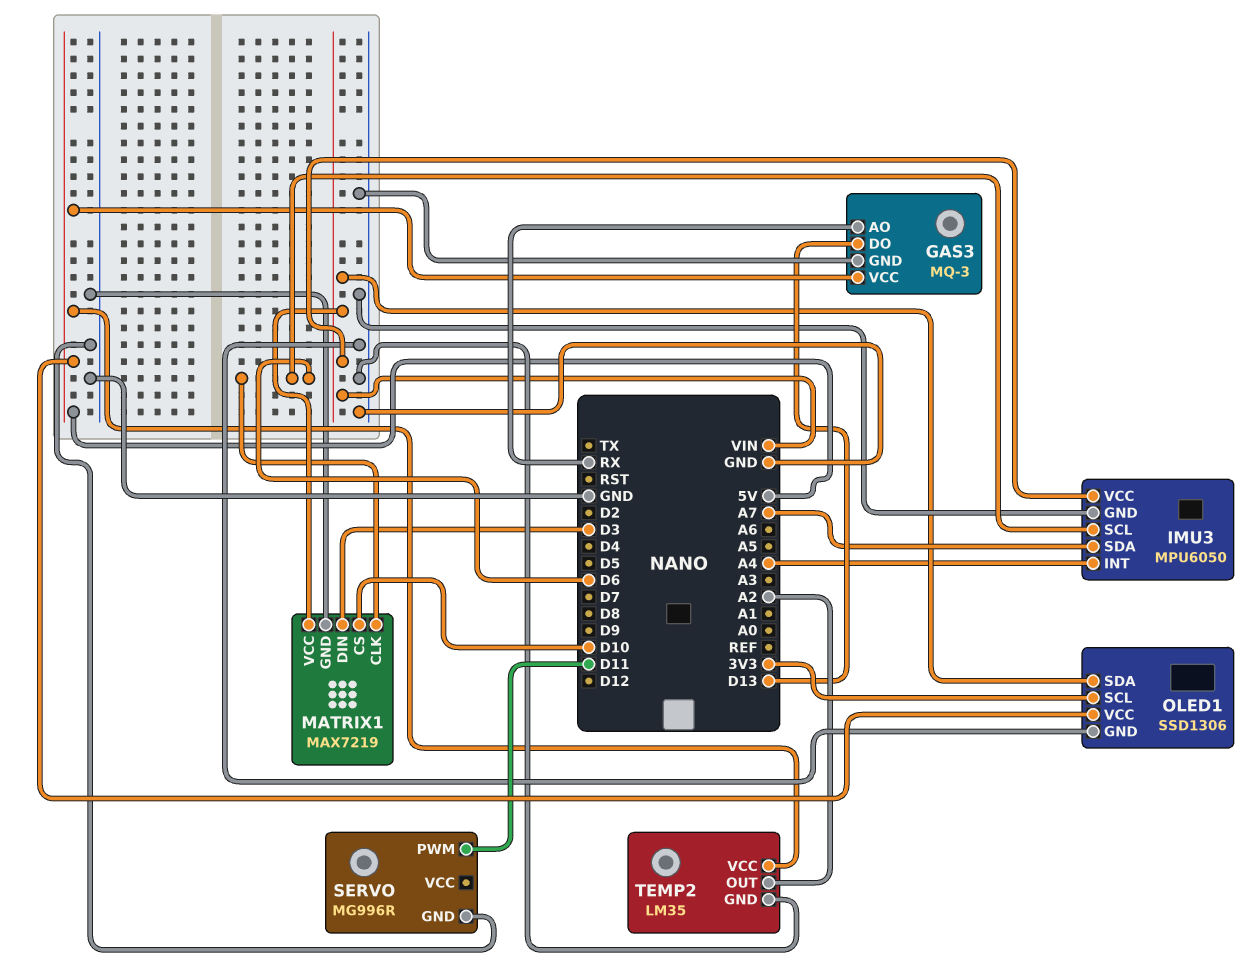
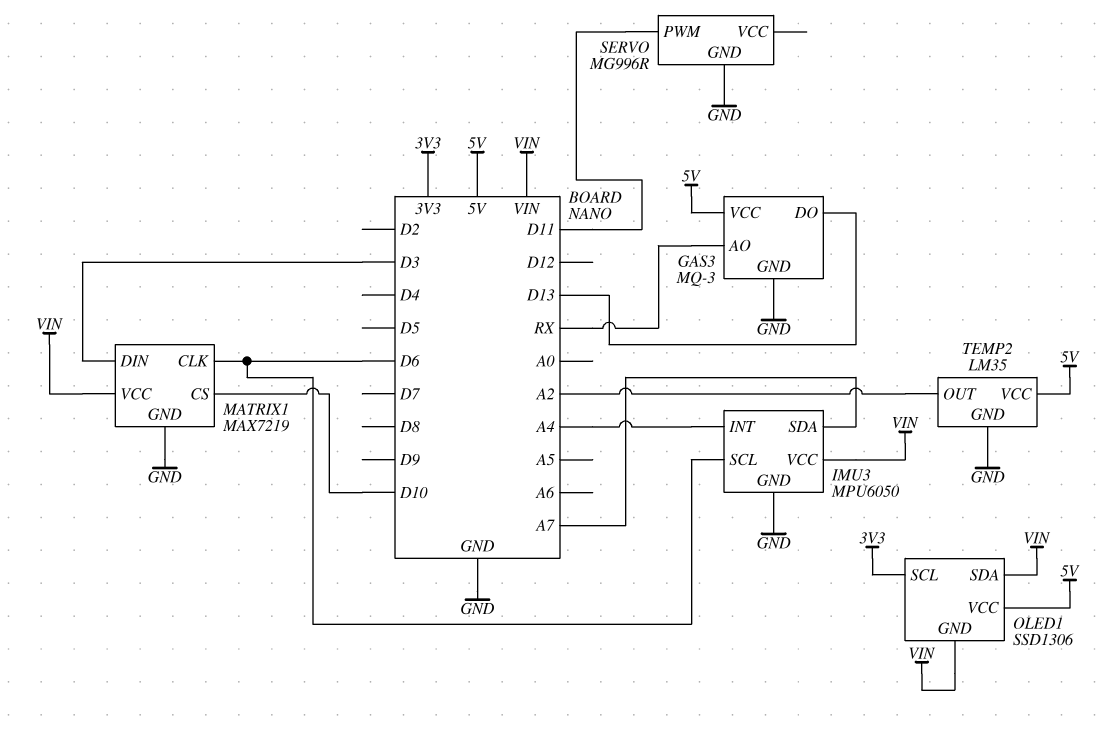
OLED1 pin GND: GND -> VIN

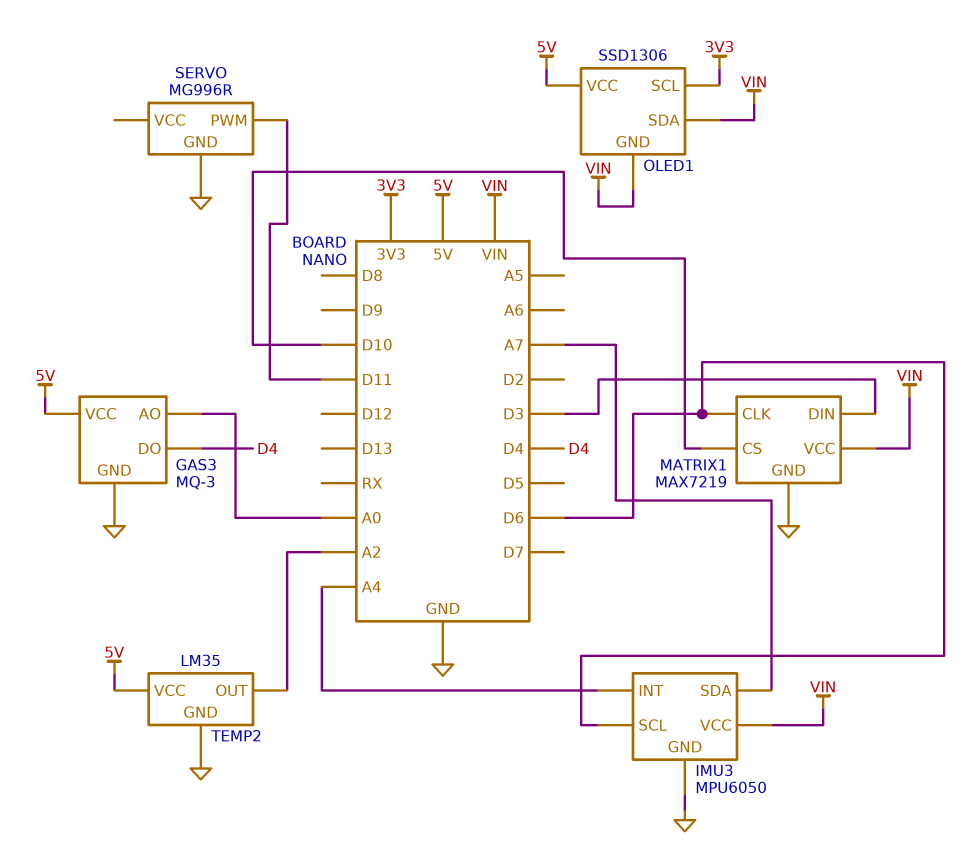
GAS3 pin AO: RX -> A0
GAS3 pin DO: D13 -> D4

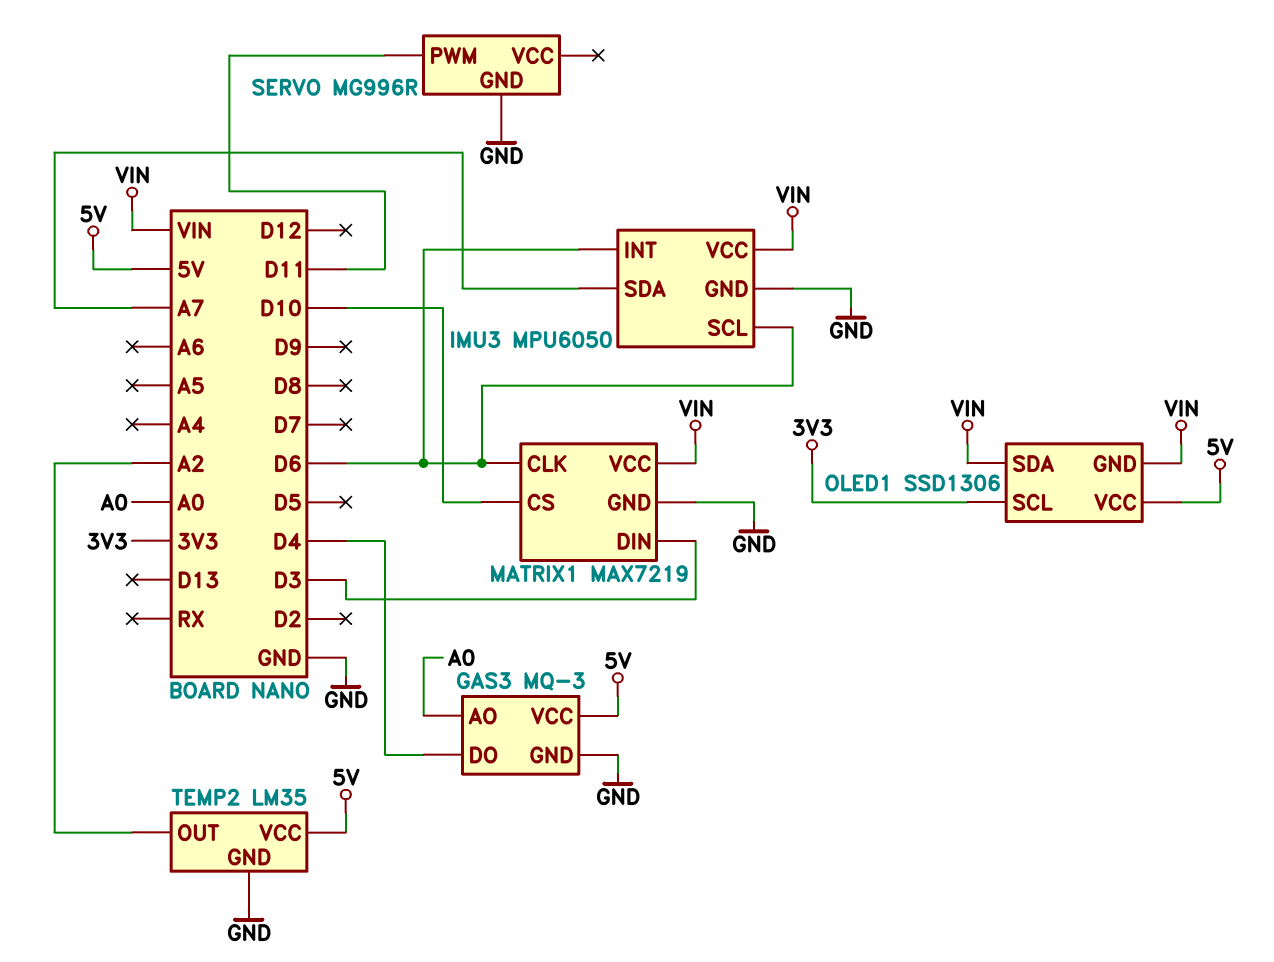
IMU3 pin INT: A4 -> D6

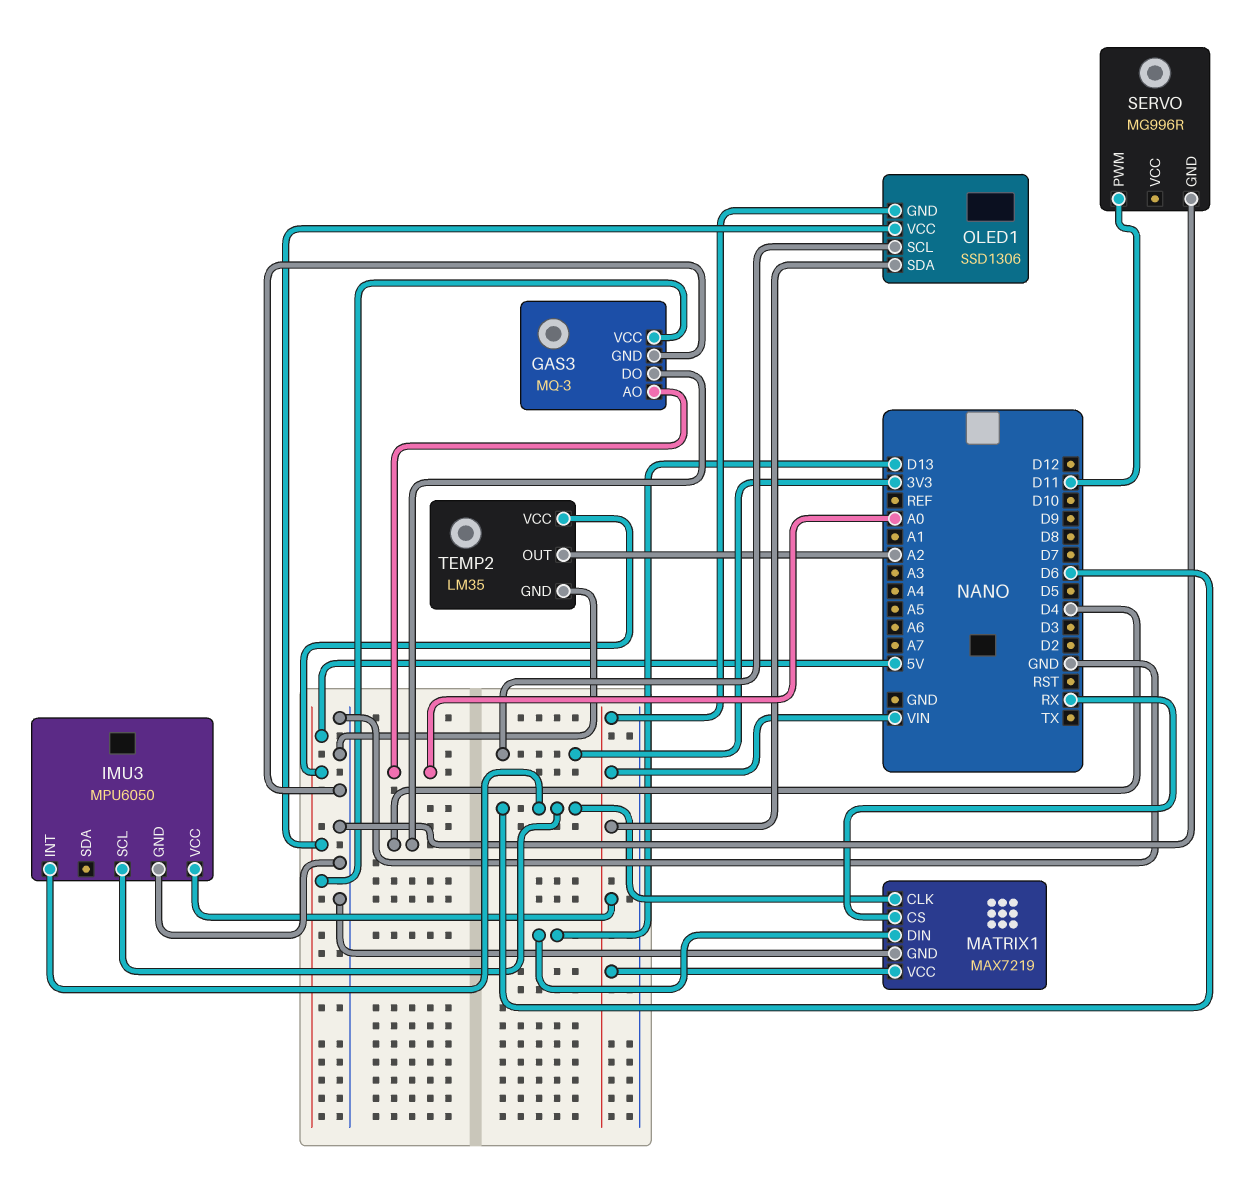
IMU3 pin SDA: A7 -> none
MATRIX1 pin CS: D10 -> RX
MATRIX1 pin DIN: D3 -> D13

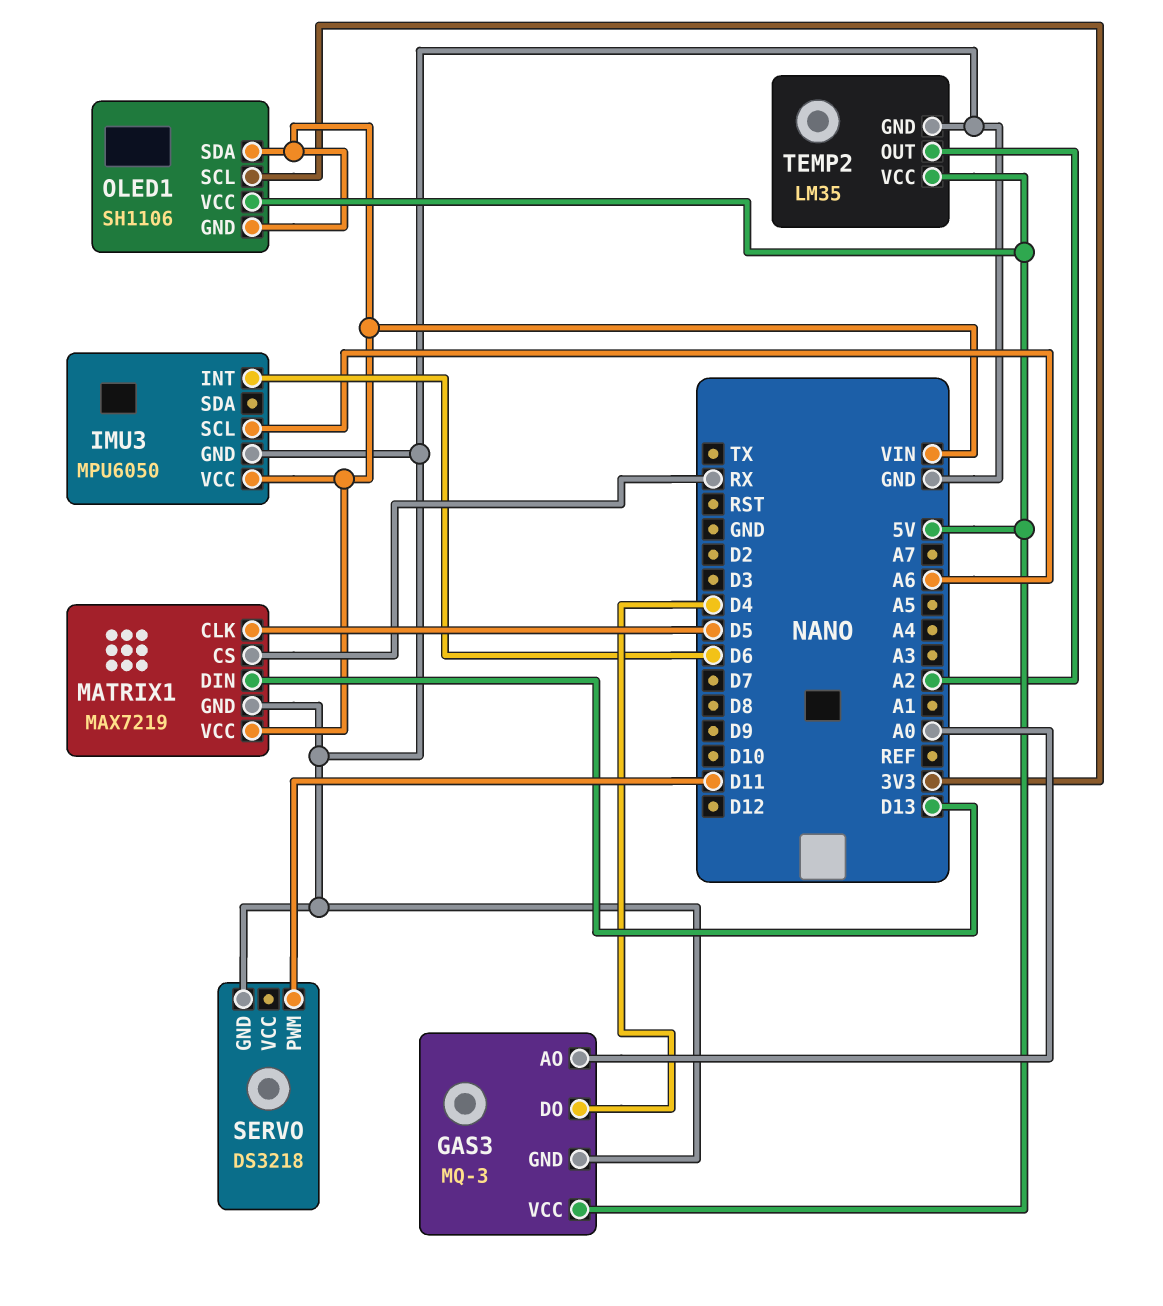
IMU3 pin SCL: D6 -> A6
MATRIX1 pin CLK: D6 -> D5
OLED1: SSD1306 -> SH1106
SERVO: MG996R -> DS3218

